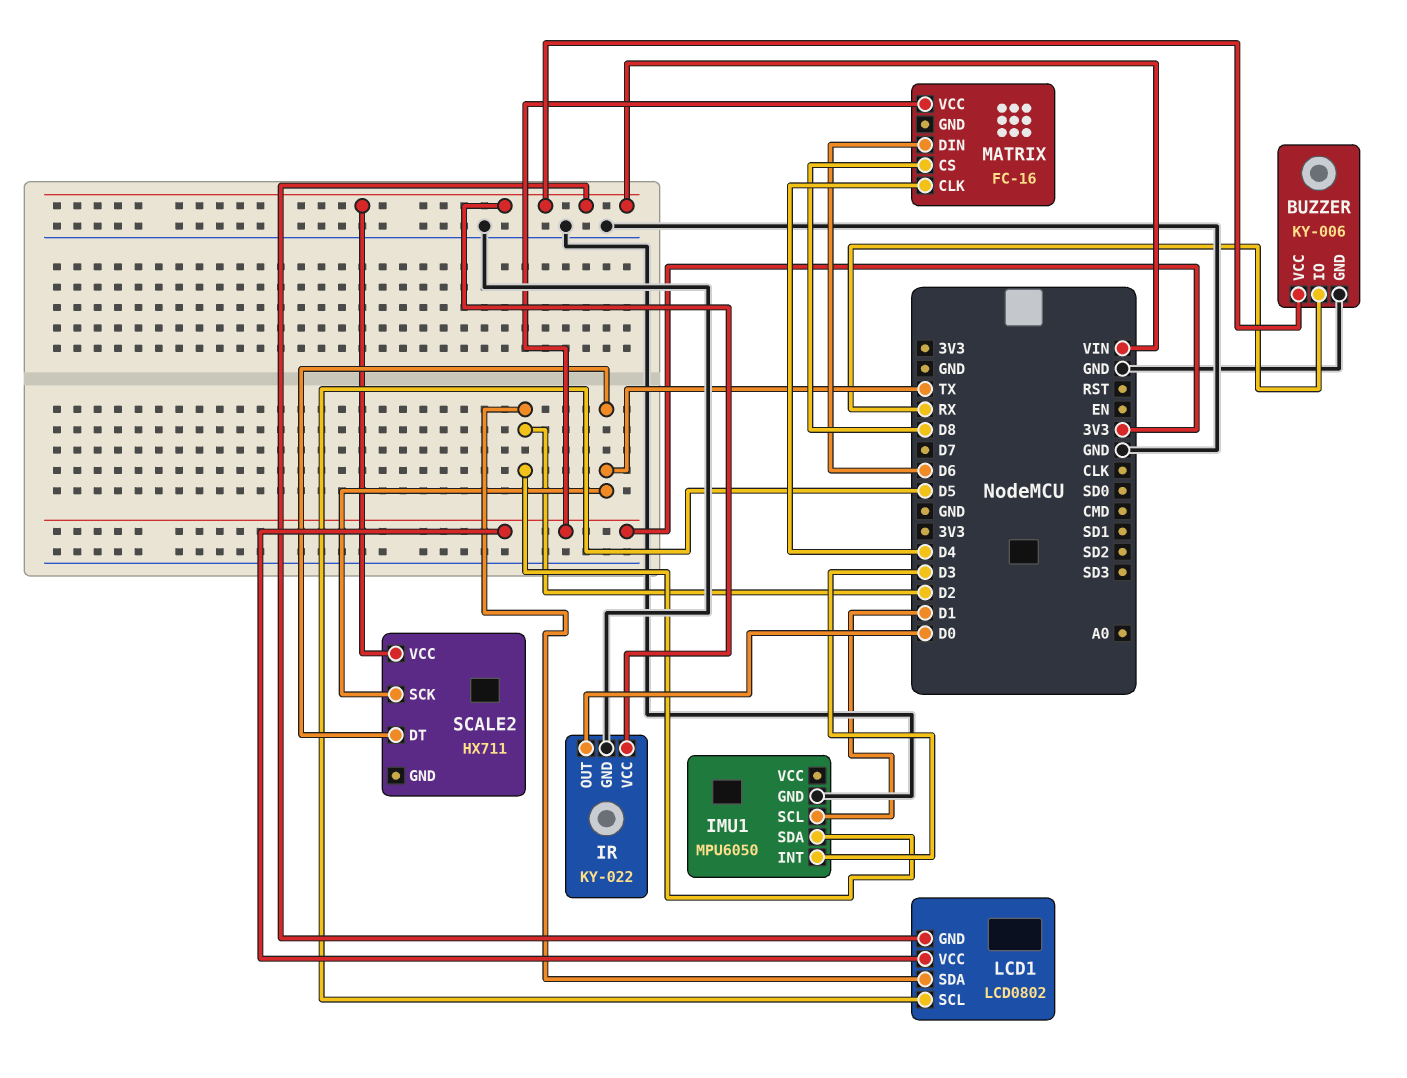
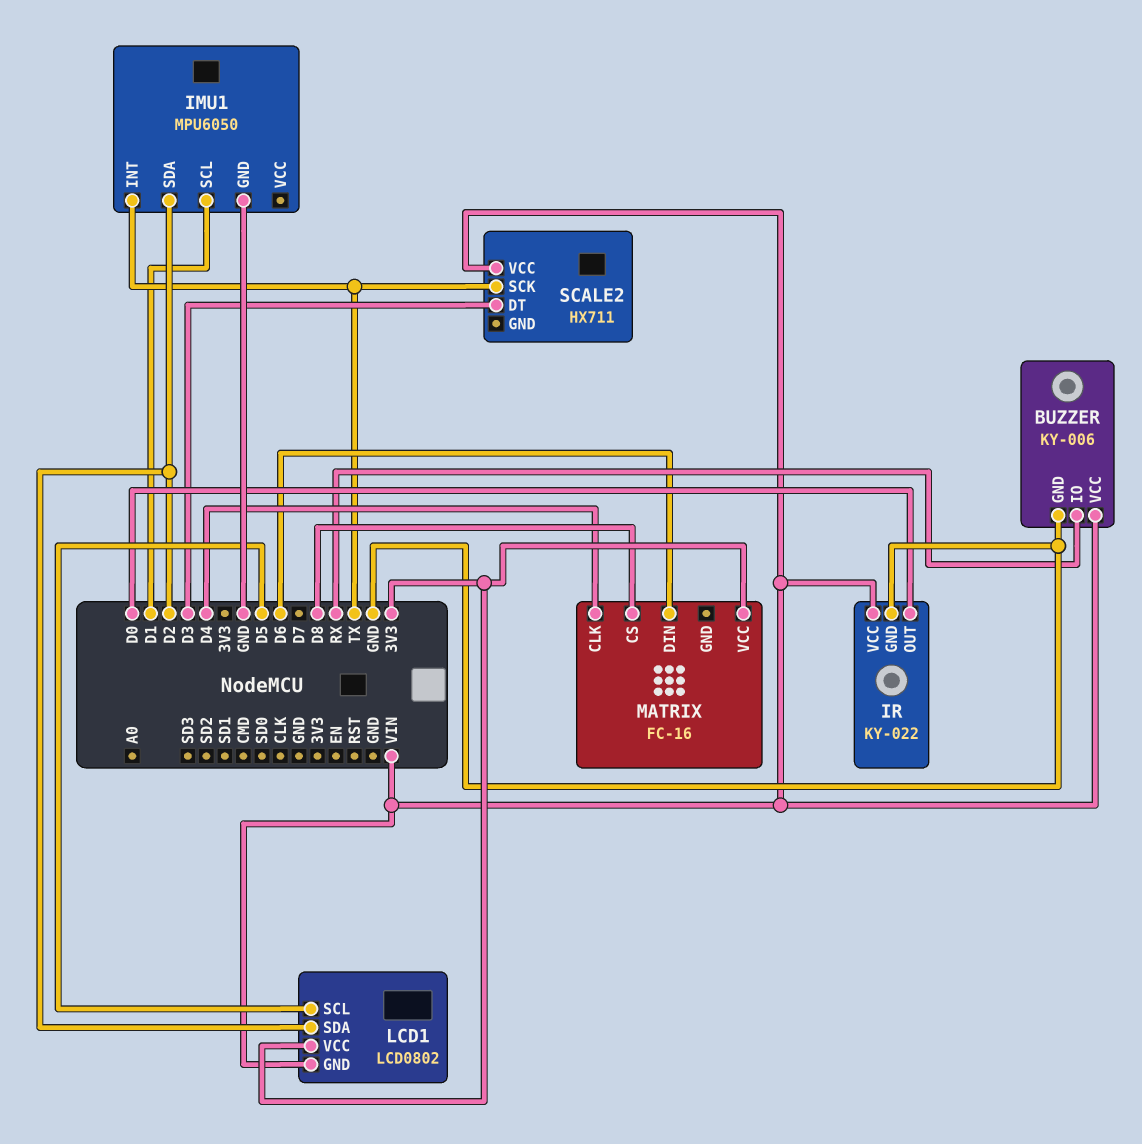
IMU1 pin INT: D3 -> TX
SCALE2 pin DT: TX -> D3

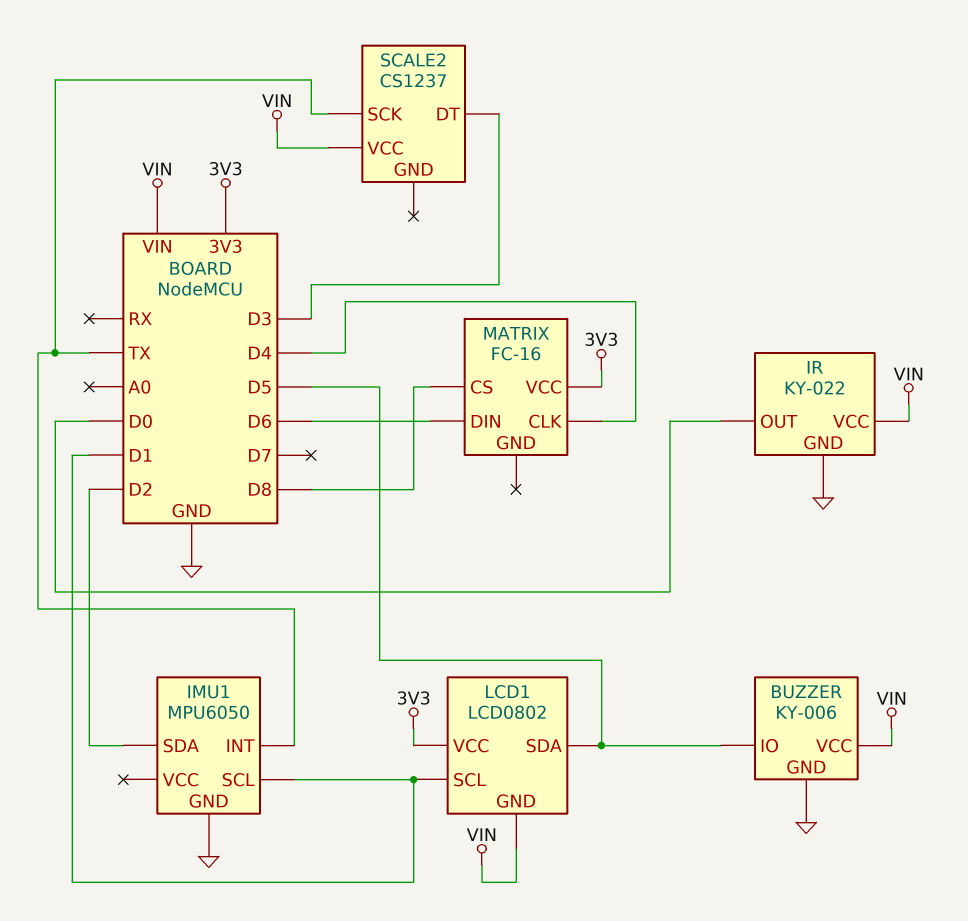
BUZZER pin IO: RX -> D5
LCD1 pin SCL: D5 -> D1
LCD1 pin SDA: D2 -> D5
SCALE2: HX711 -> CS1237

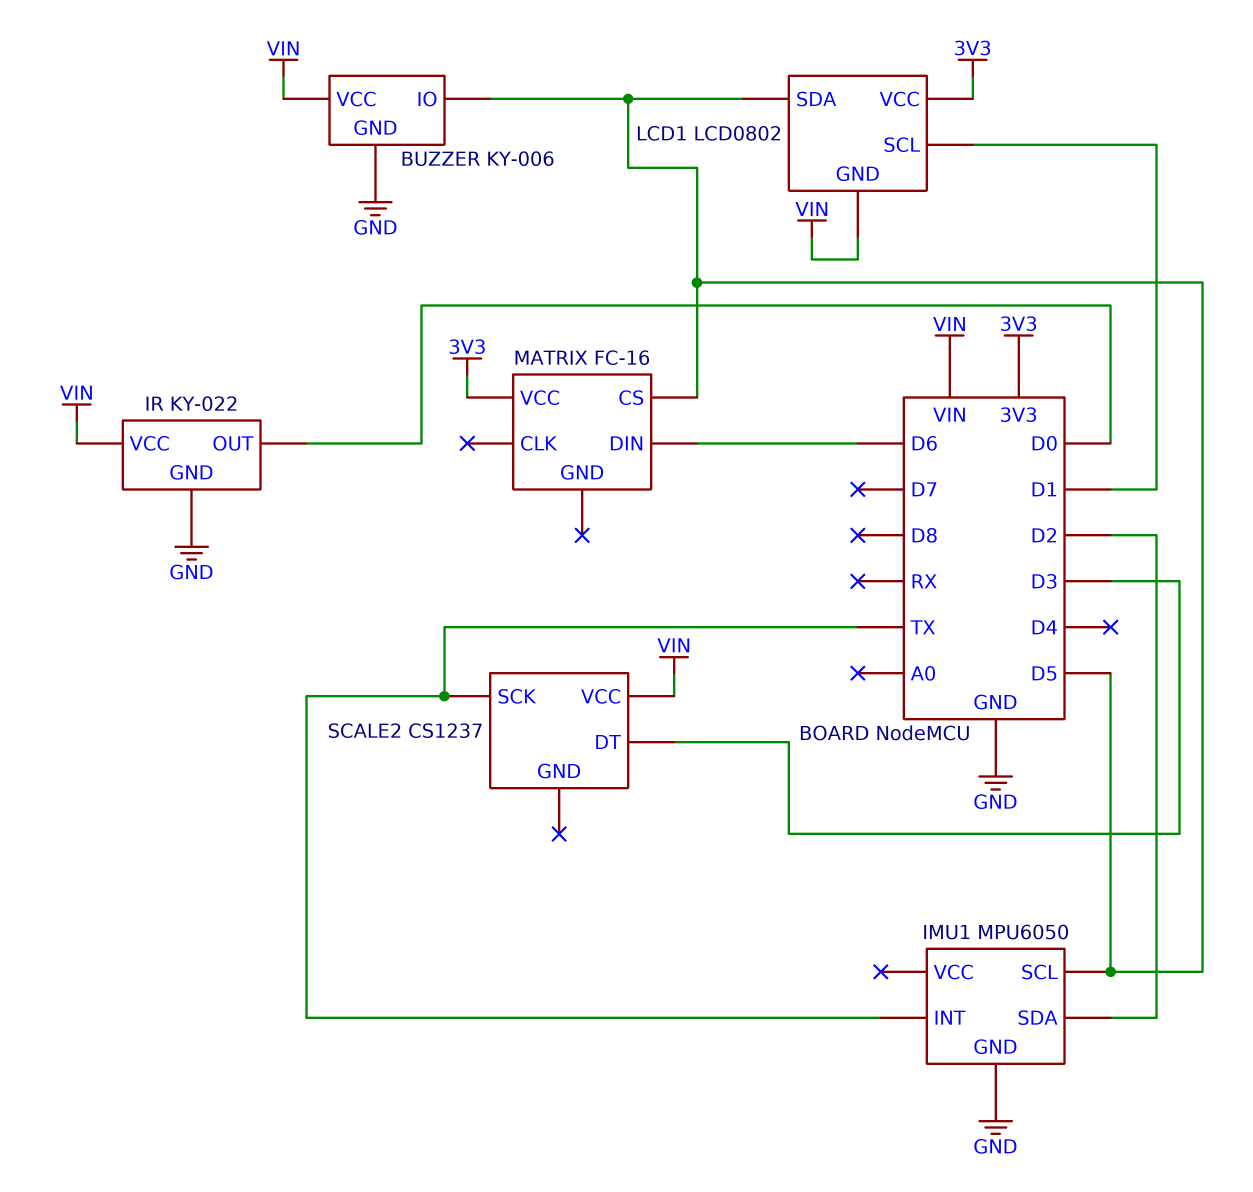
IMU1 pin SCL: D1 -> D5
MATRIX pin CLK: D4 -> none
MATRIX pin CS: D8 -> D5

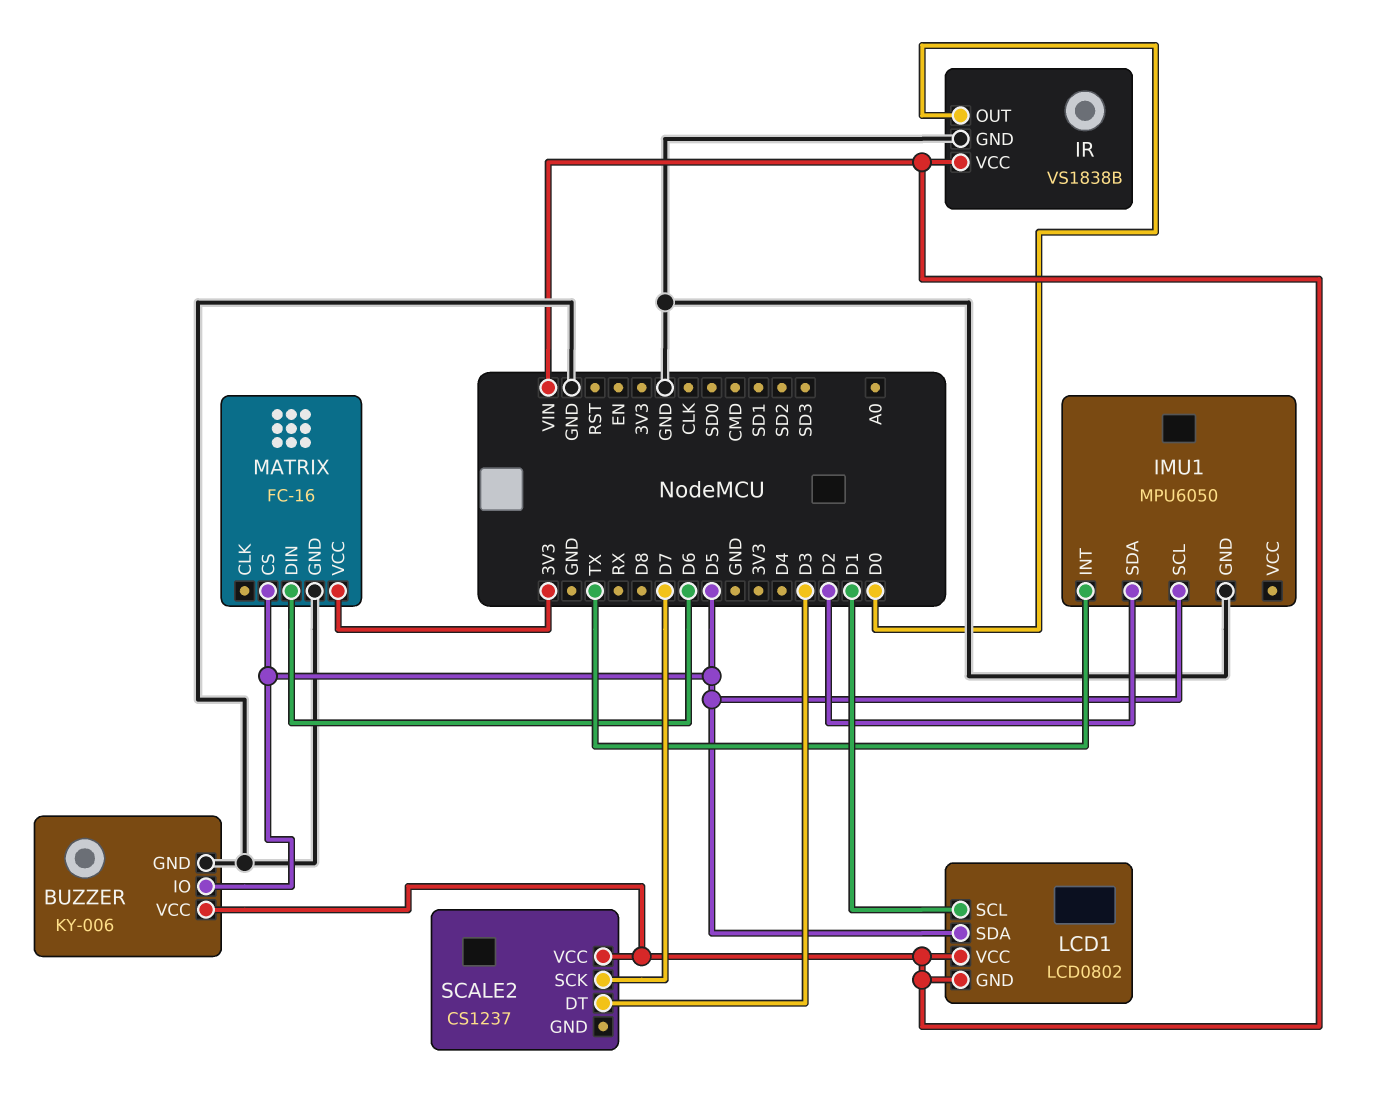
IR: KY-022 -> VS1838B
LCD1 pin VCC: 3V3 -> VIN
MATRIX pin GND: none -> GND
SCALE2 pin SCK: TX -> D7

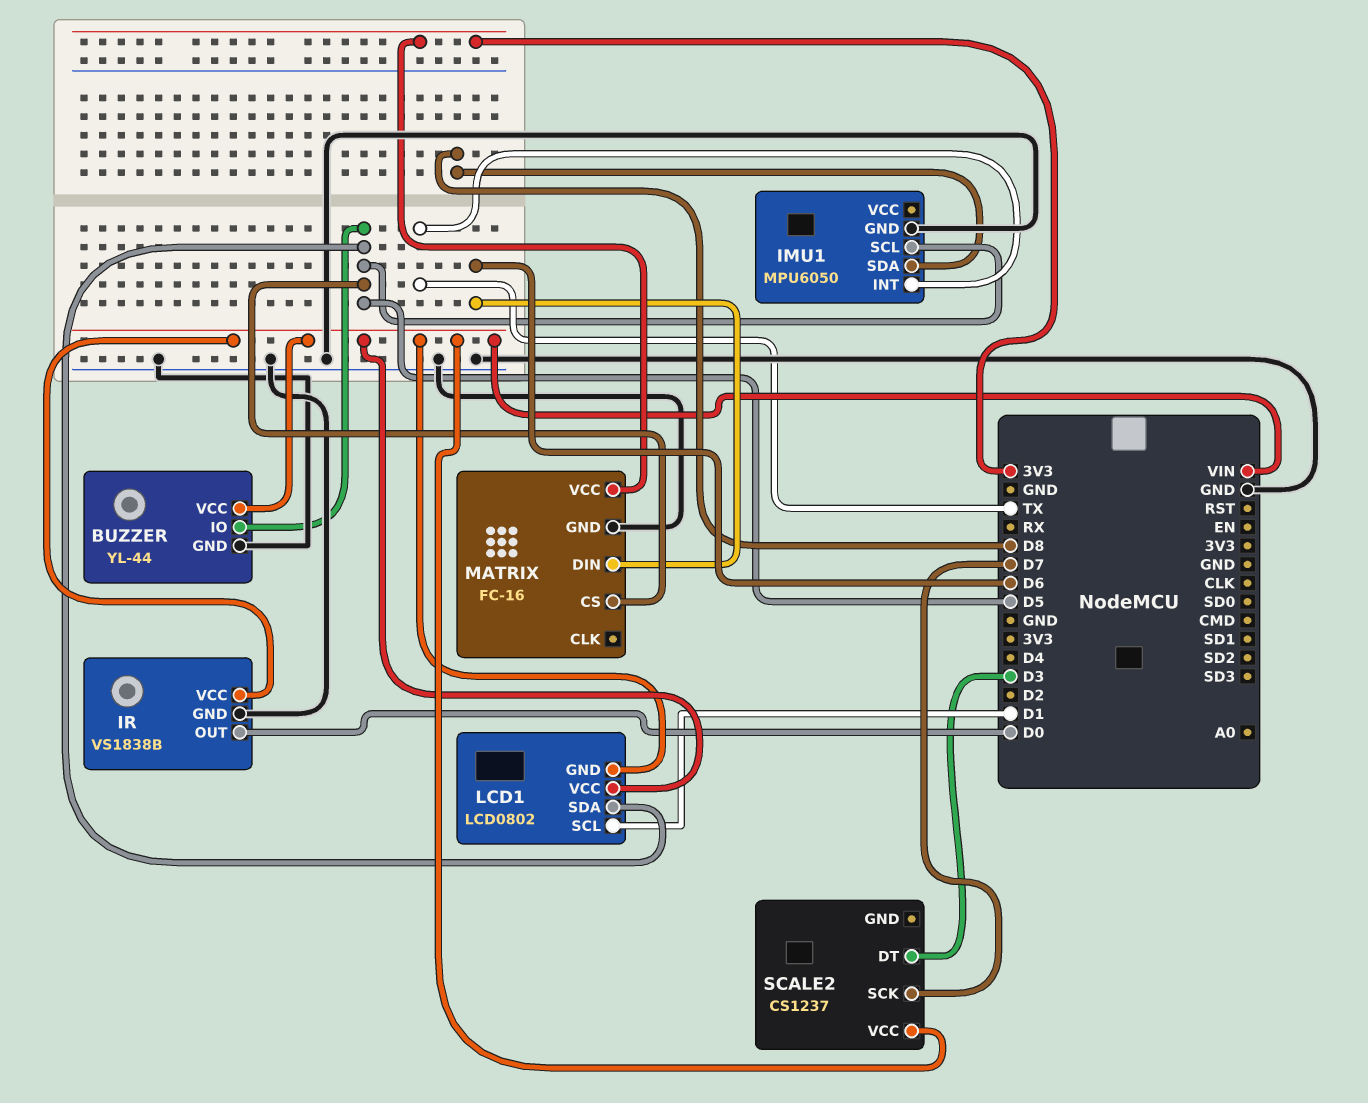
BUZZER: KY-006 -> YL-44
IMU1 pin SDA: D2 -> D8

